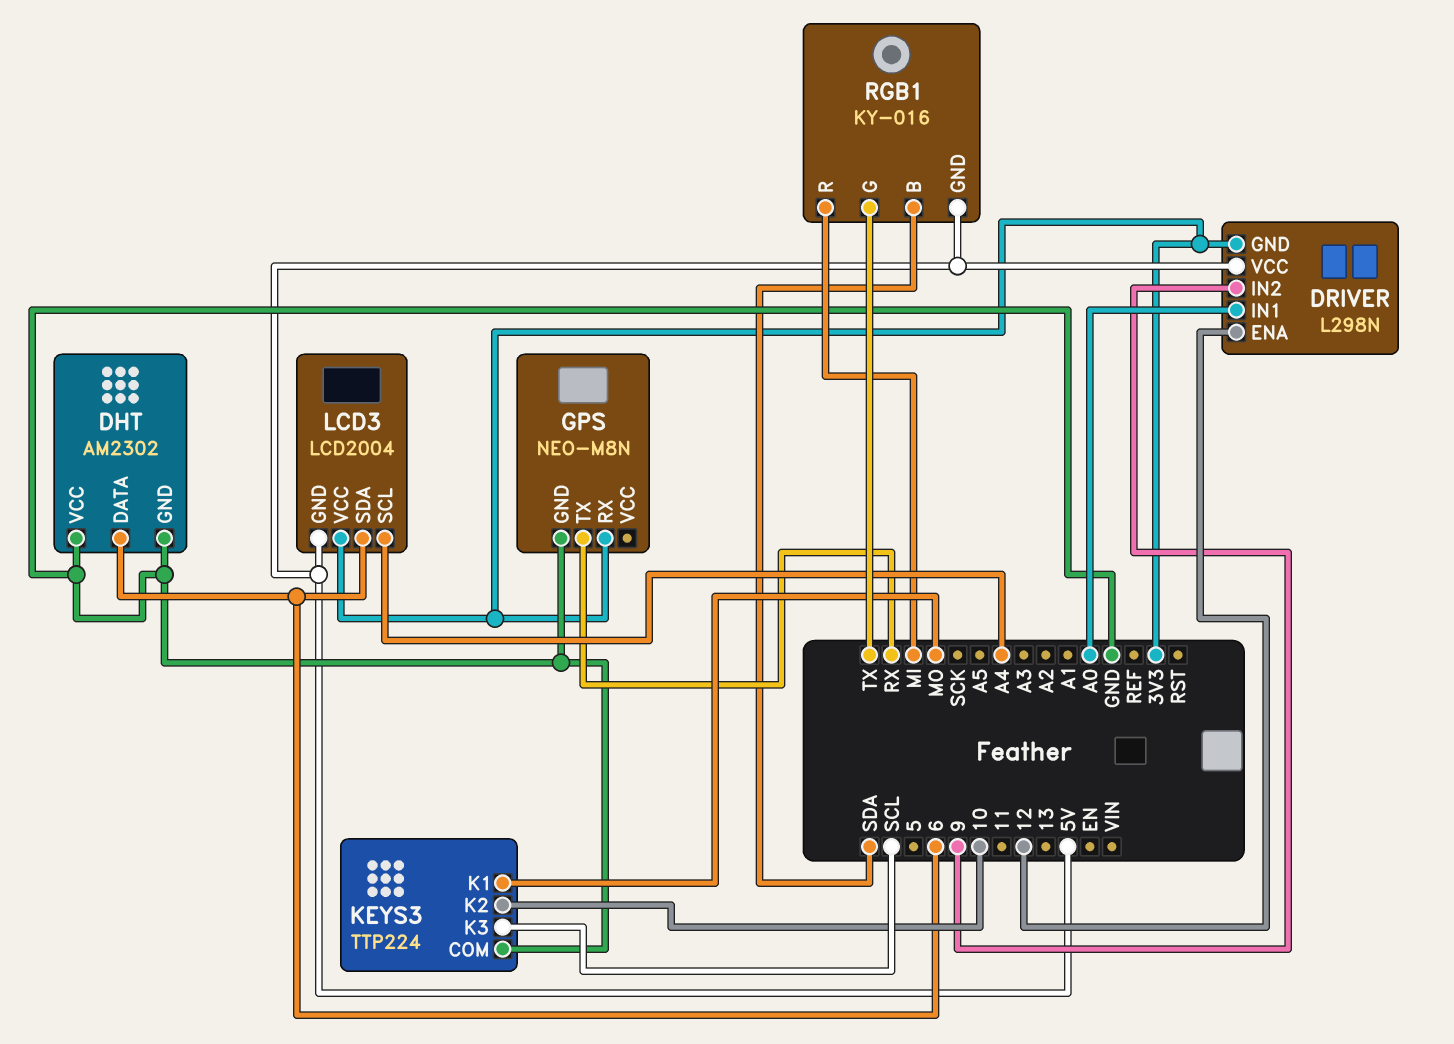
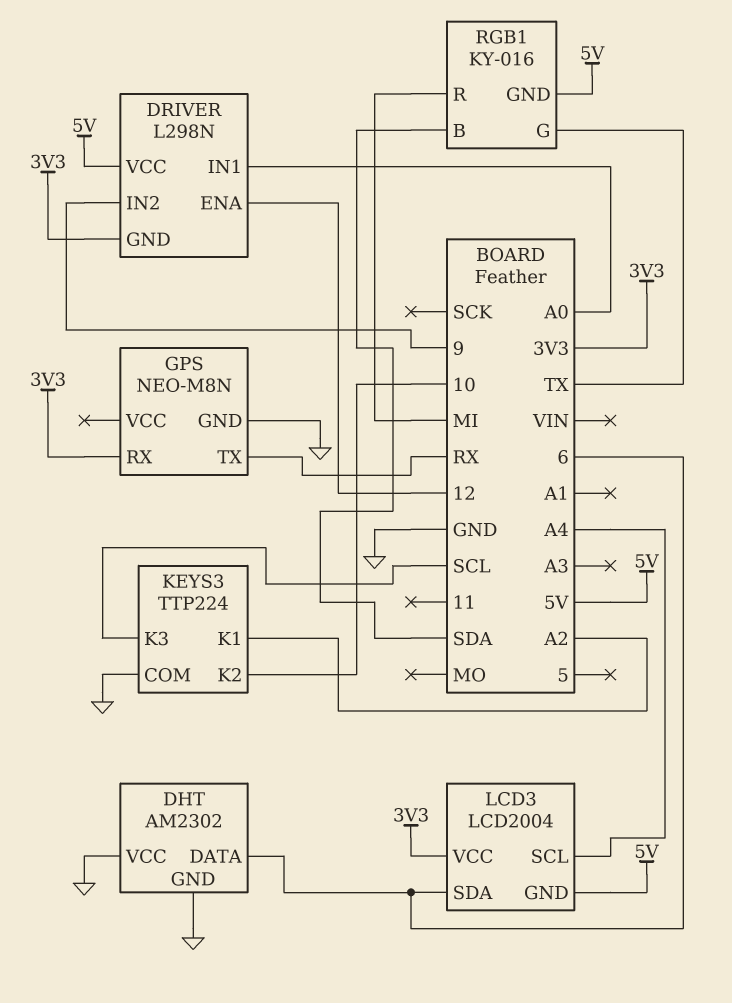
KEYS3 pin K1: MO -> A2

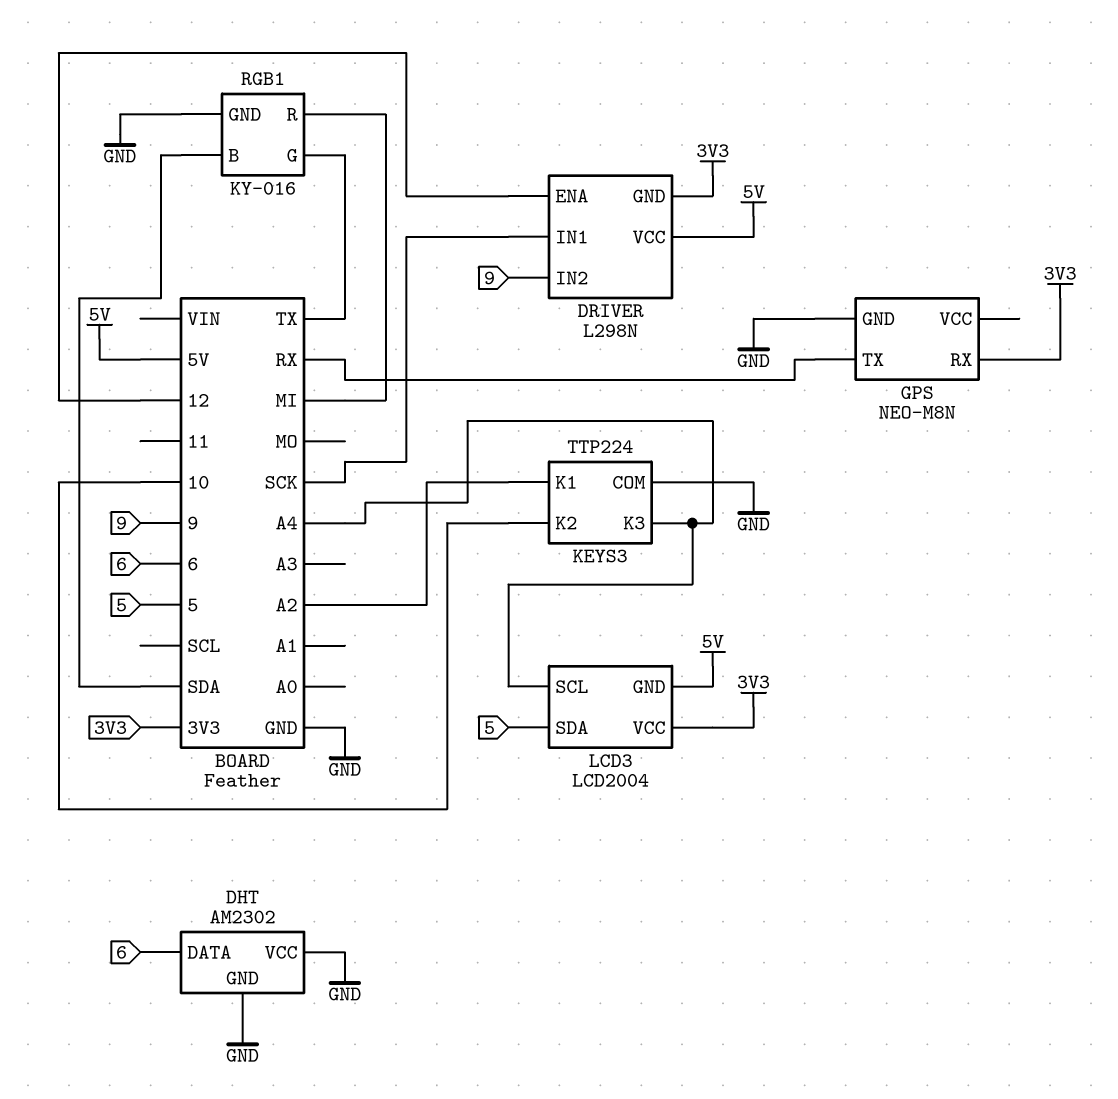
DRIVER pin IN1: A0 -> SCK
KEYS3 pin K3: SCL -> A4
LCD3 pin SDA: 6 -> 5
RGB1 pin GND: 5V -> GND

